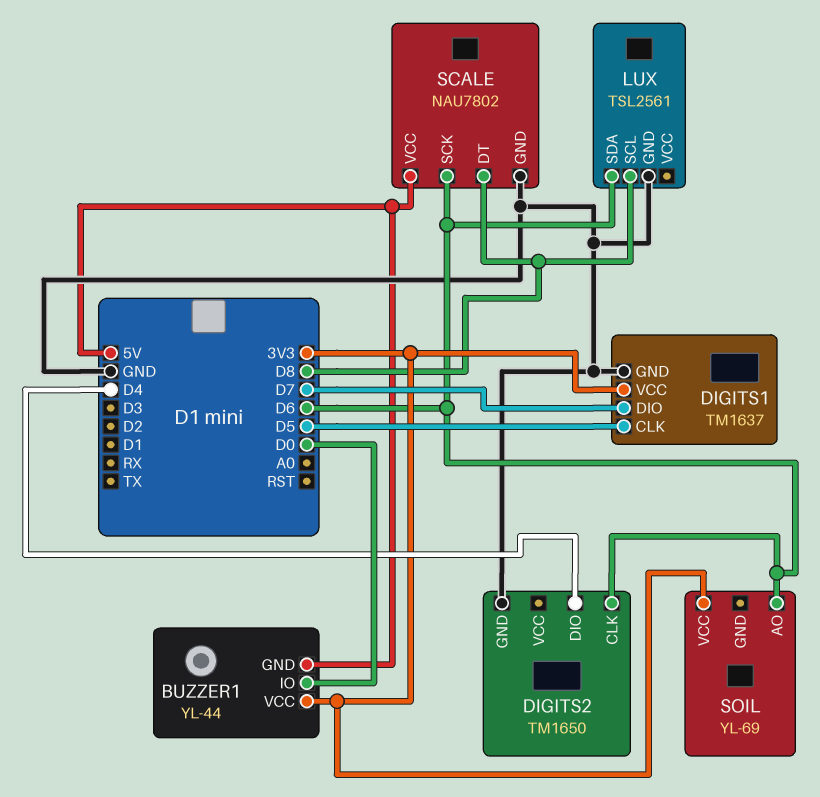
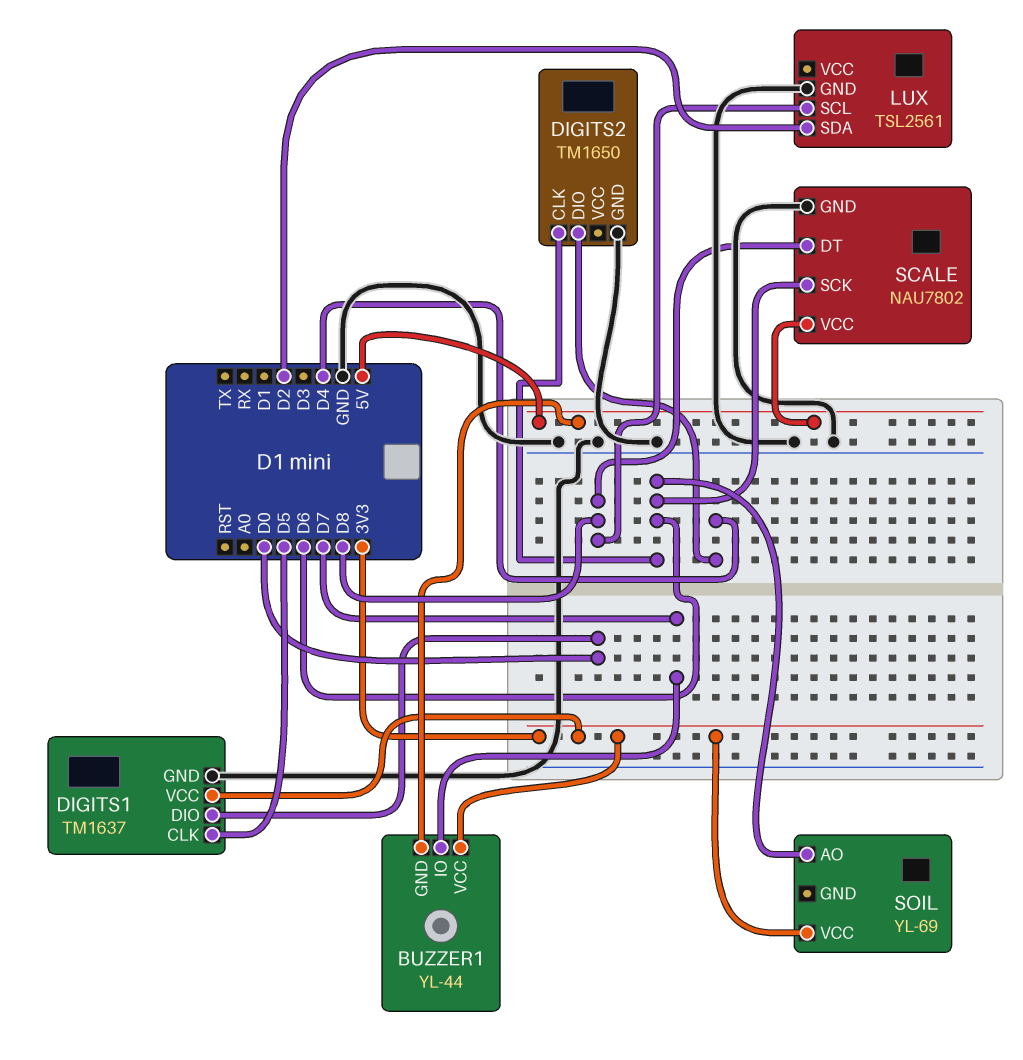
BUZZER1 pin IO: D0 -> D7
DIGITS1 pin DIO: D7 -> D0
LUX pin SDA: D6 -> D2

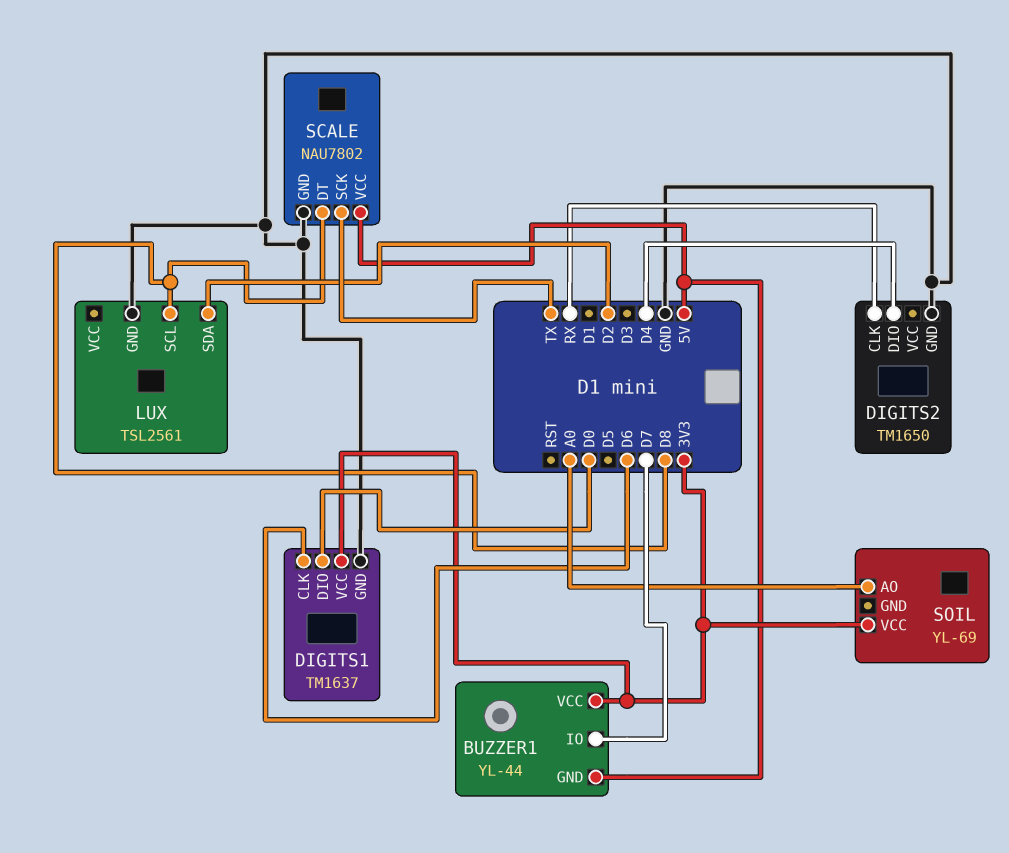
DIGITS1 pin CLK: D5 -> D6
DIGITS2 pin CLK: D6 -> RX
SCALE pin SCK: D6 -> TX
SOIL pin AO: D6 -> A0

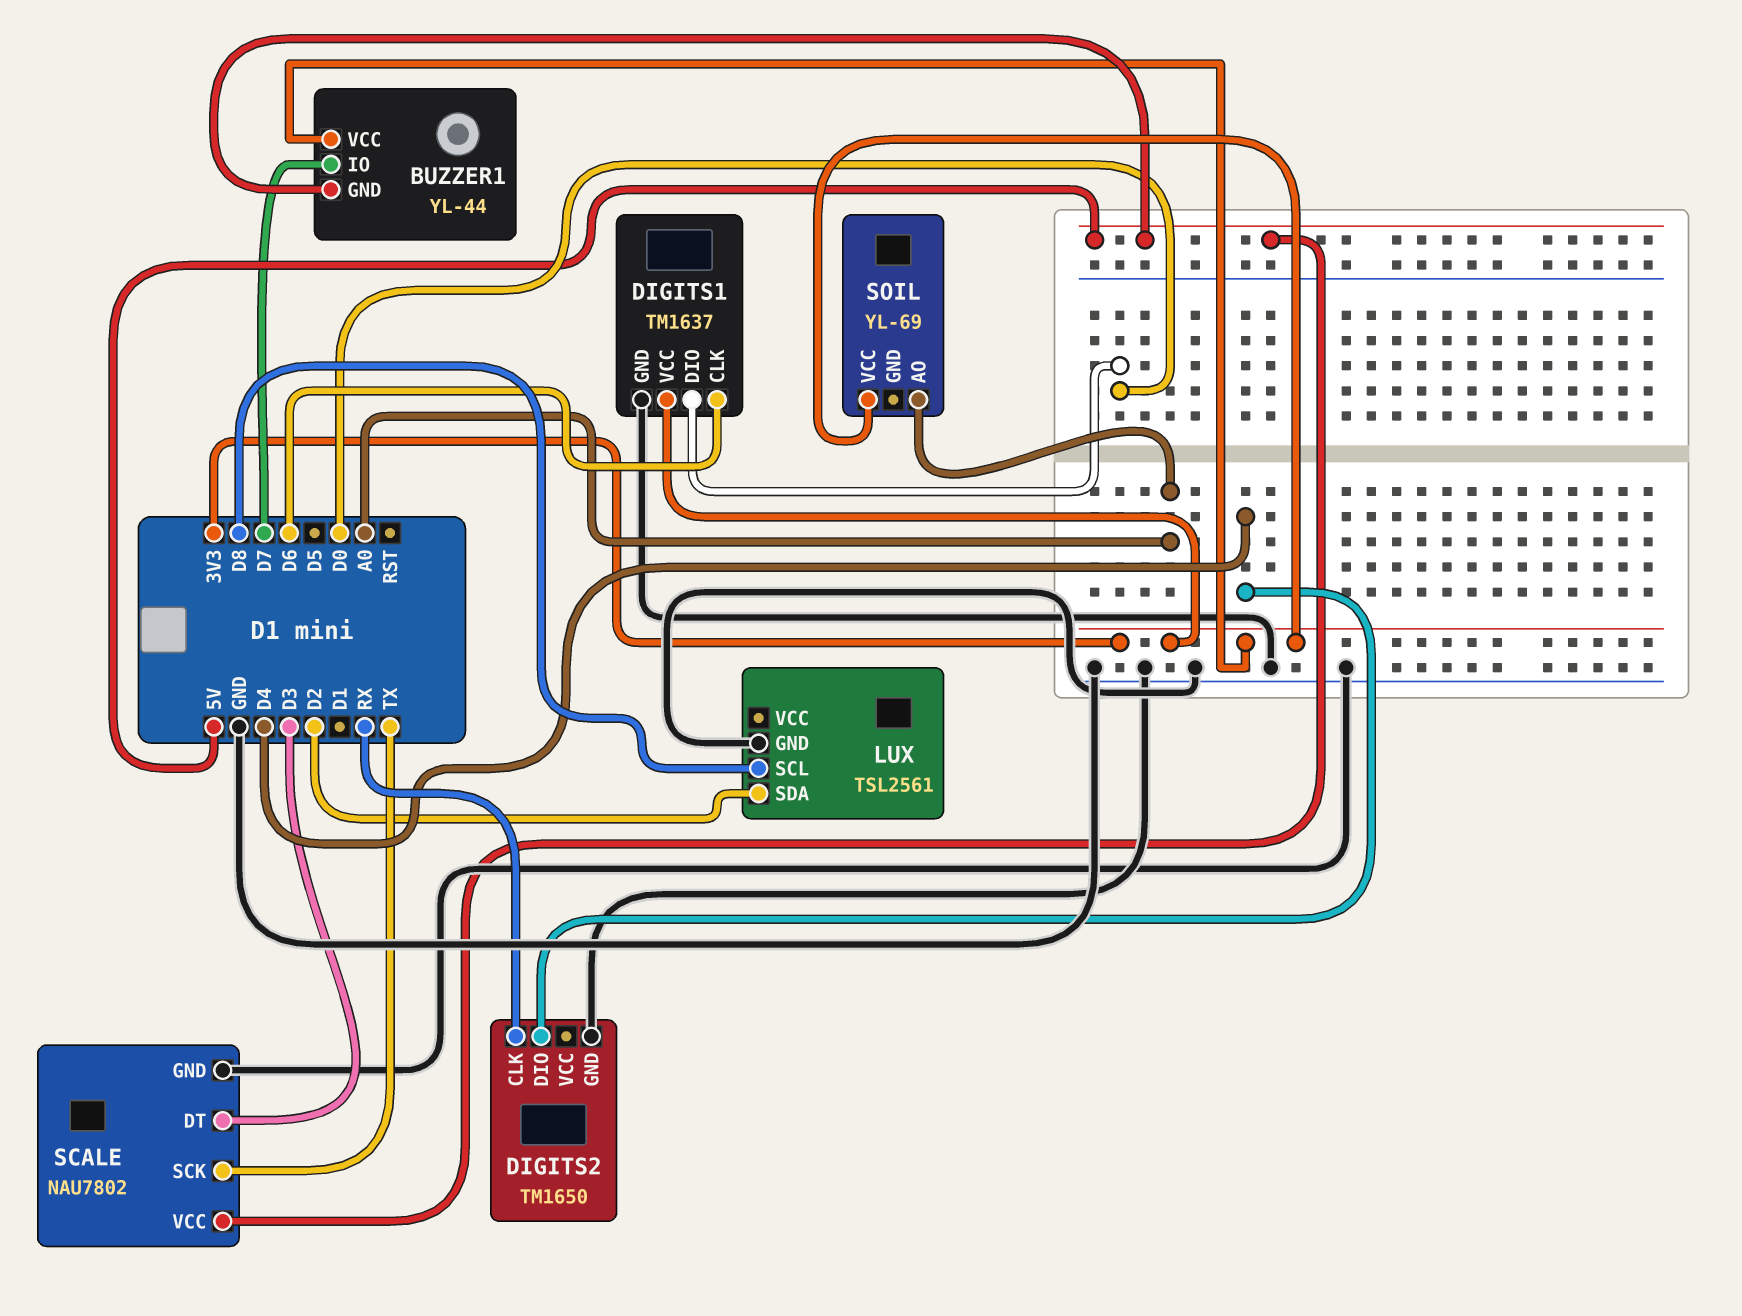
SCALE pin DT: D8 -> D3

